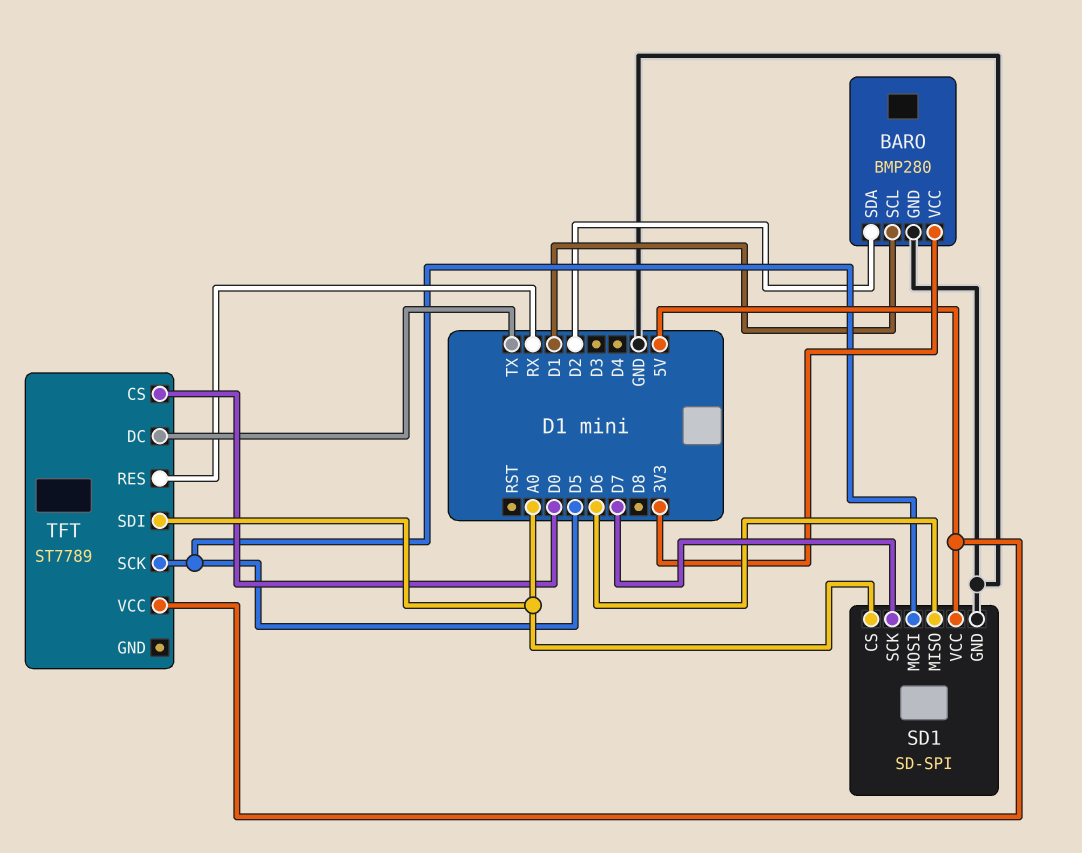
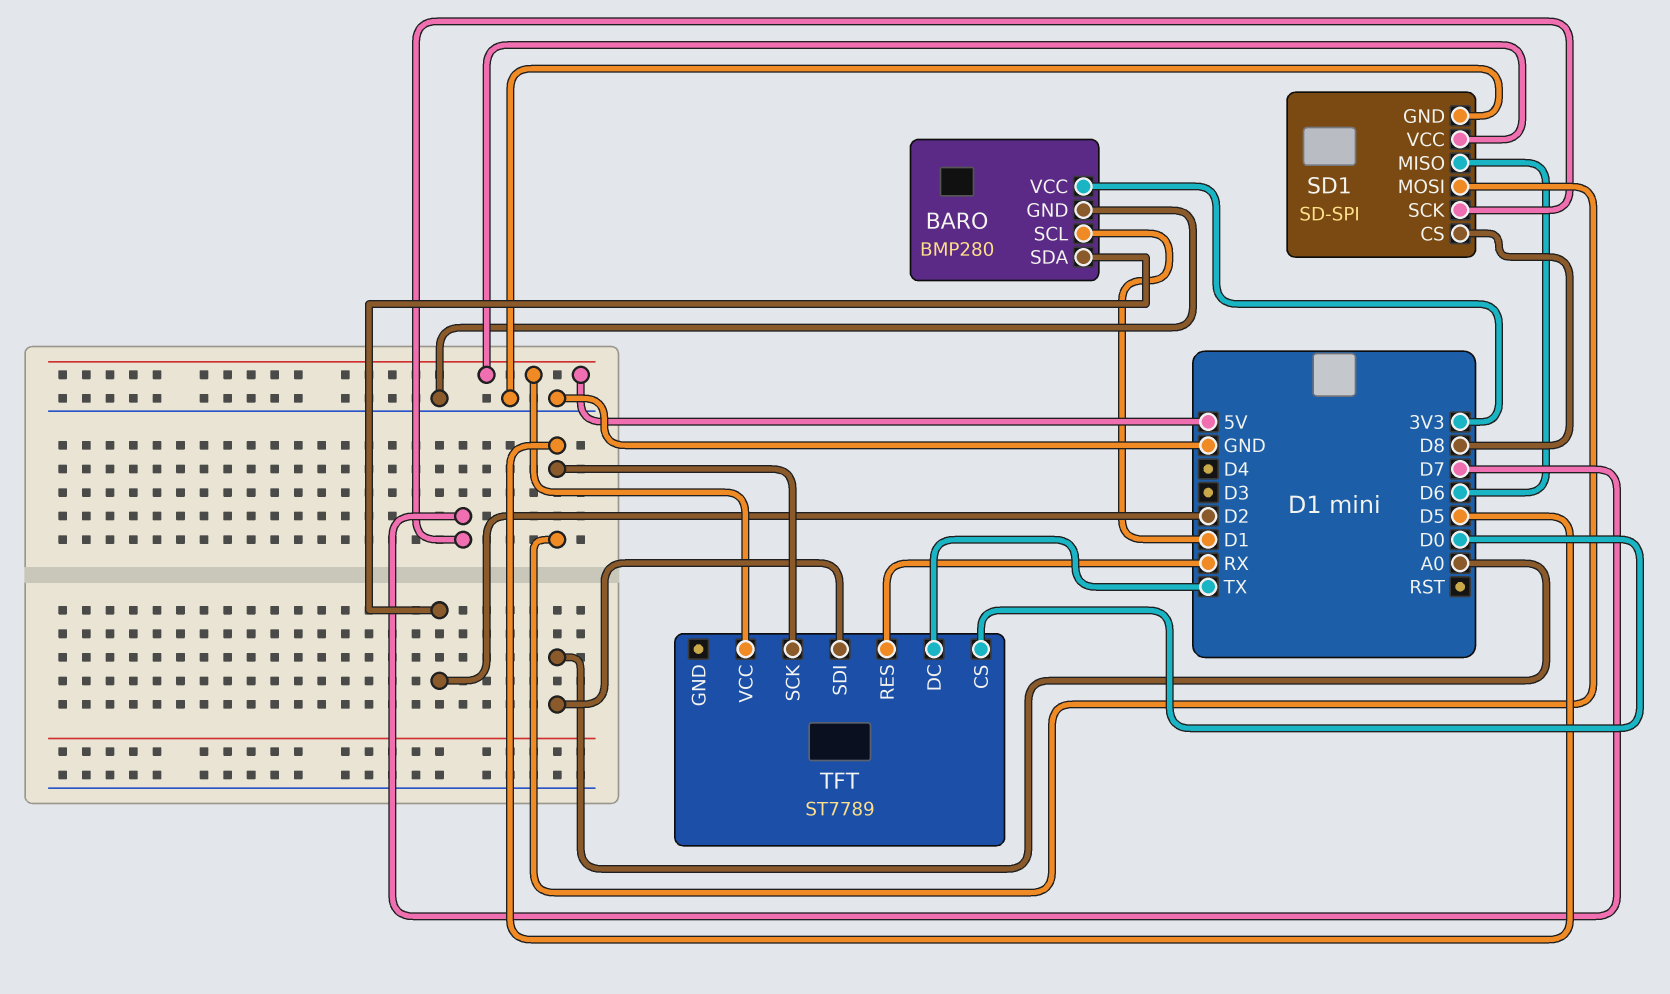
SD1 pin CS: A0 -> D8

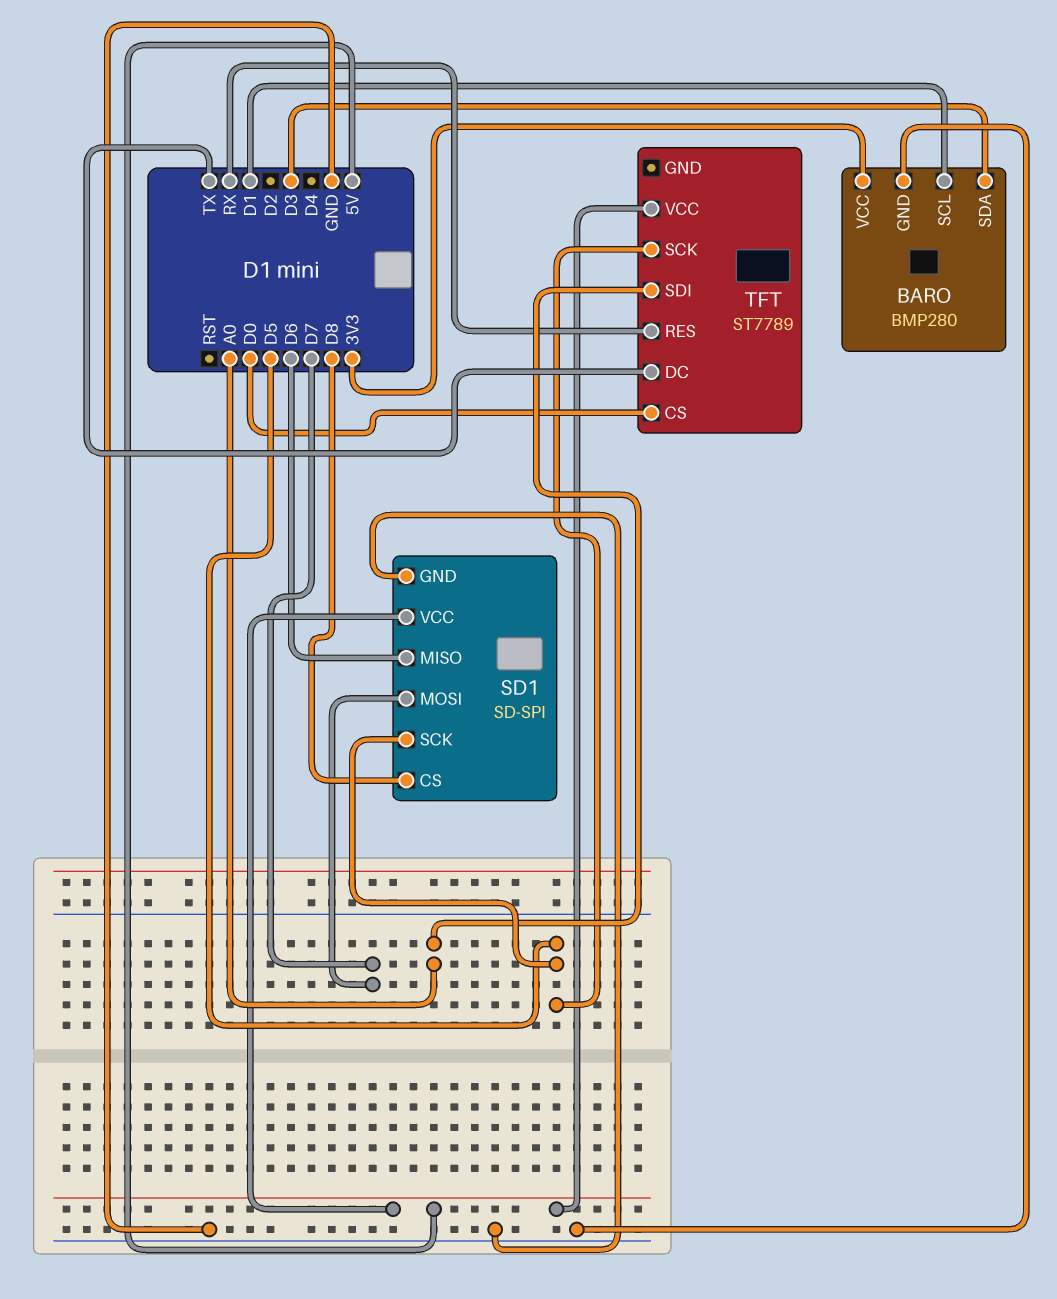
BARO pin SDA: D2 -> D3
SD1 pin MOSI: D5 -> D7
SD1 pin SCK: D7 -> D5

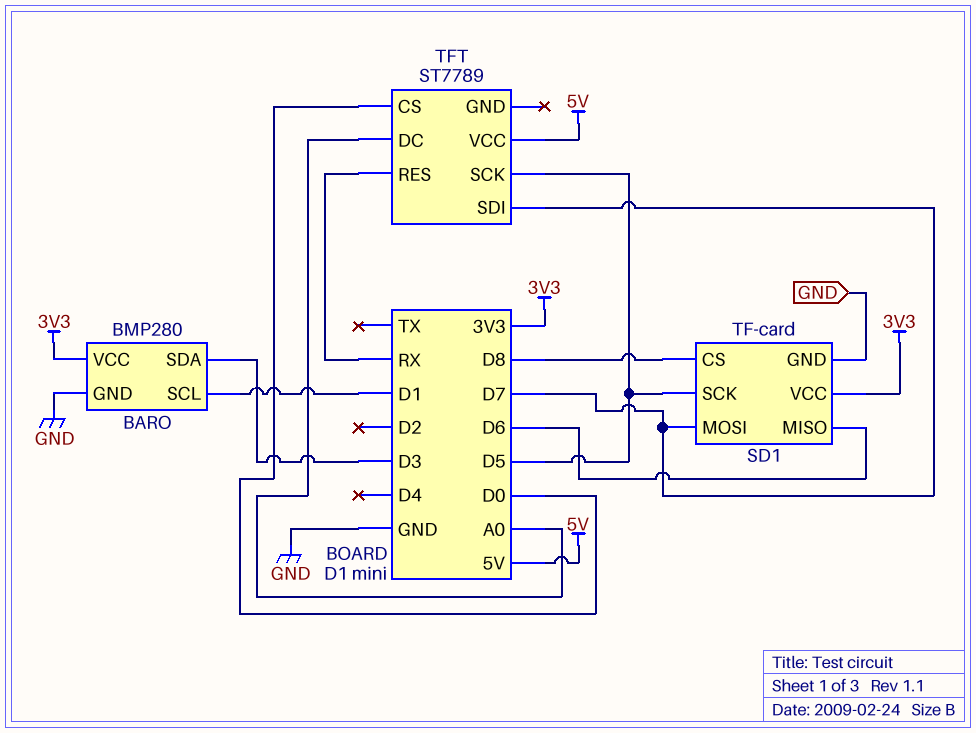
SD1: SD-SPI -> TF-card
SD1 pin VCC: 5V -> 3V3
TFT pin DC: TX -> A0
TFT pin SDI: A0 -> D7

